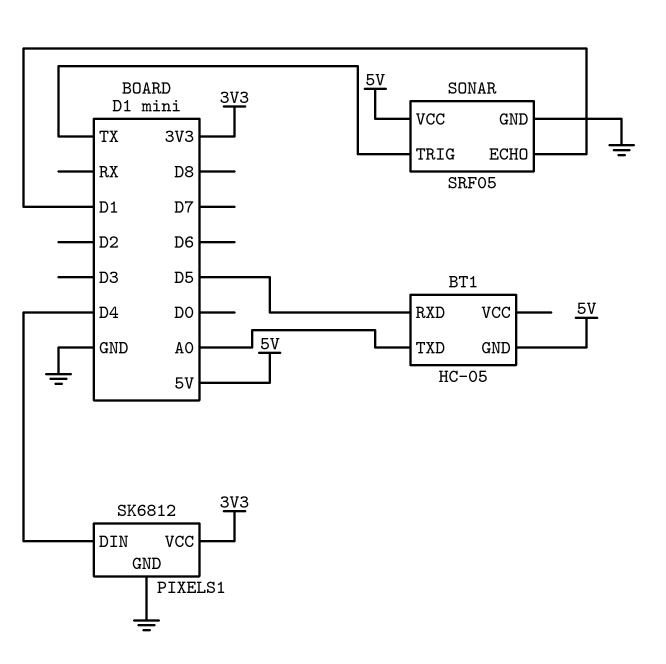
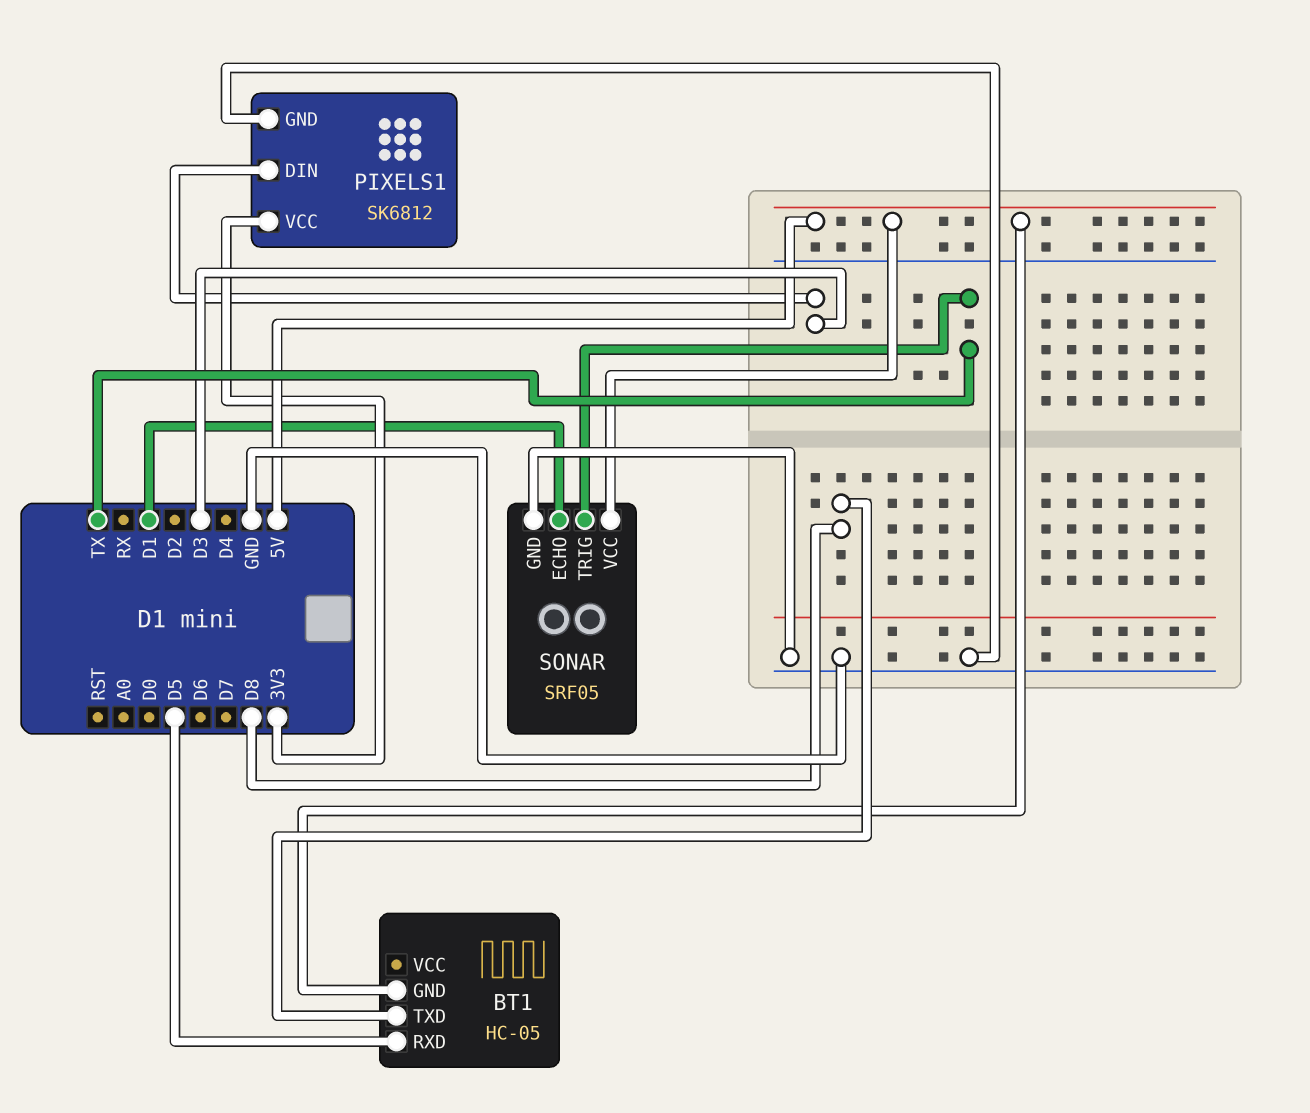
BT1 pin TXD: A0 -> D8
PIXELS1 pin DIN: D4 -> D3

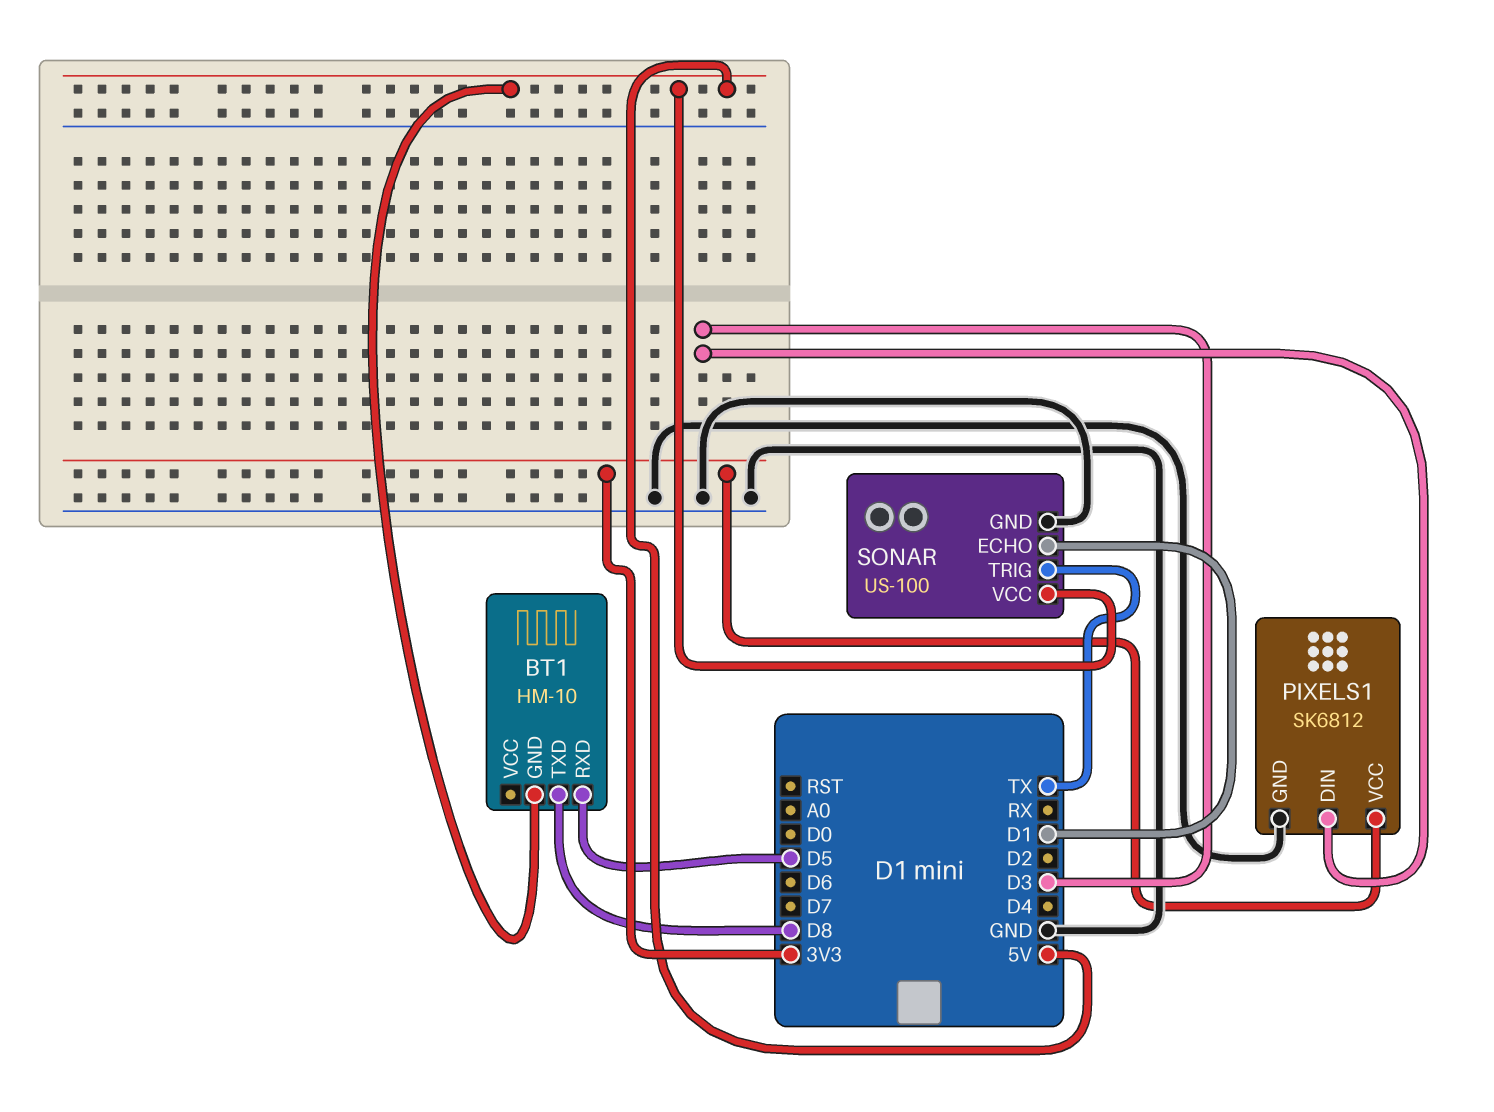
BT1: HC-05 -> HM-10
SONAR: SRF05 -> US-100

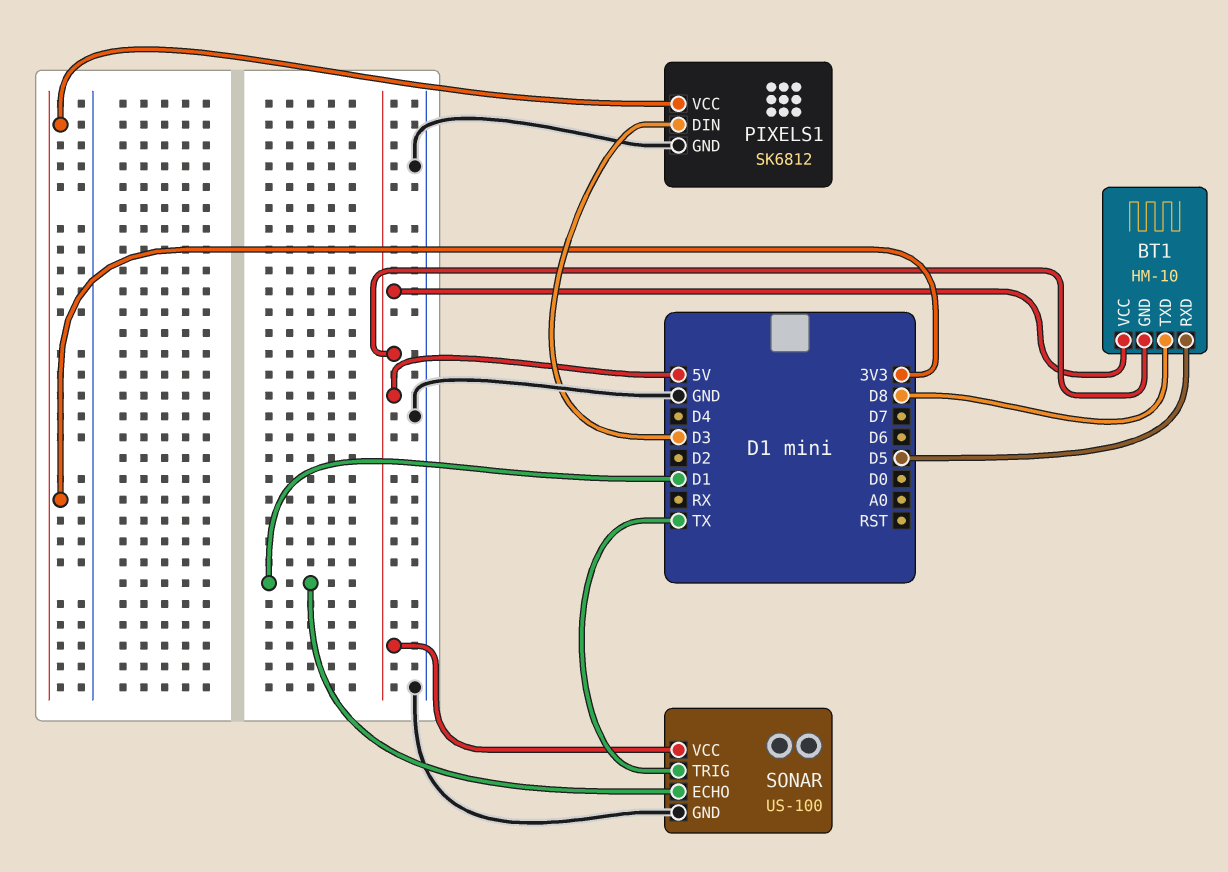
BT1 pin VCC: none -> 5V

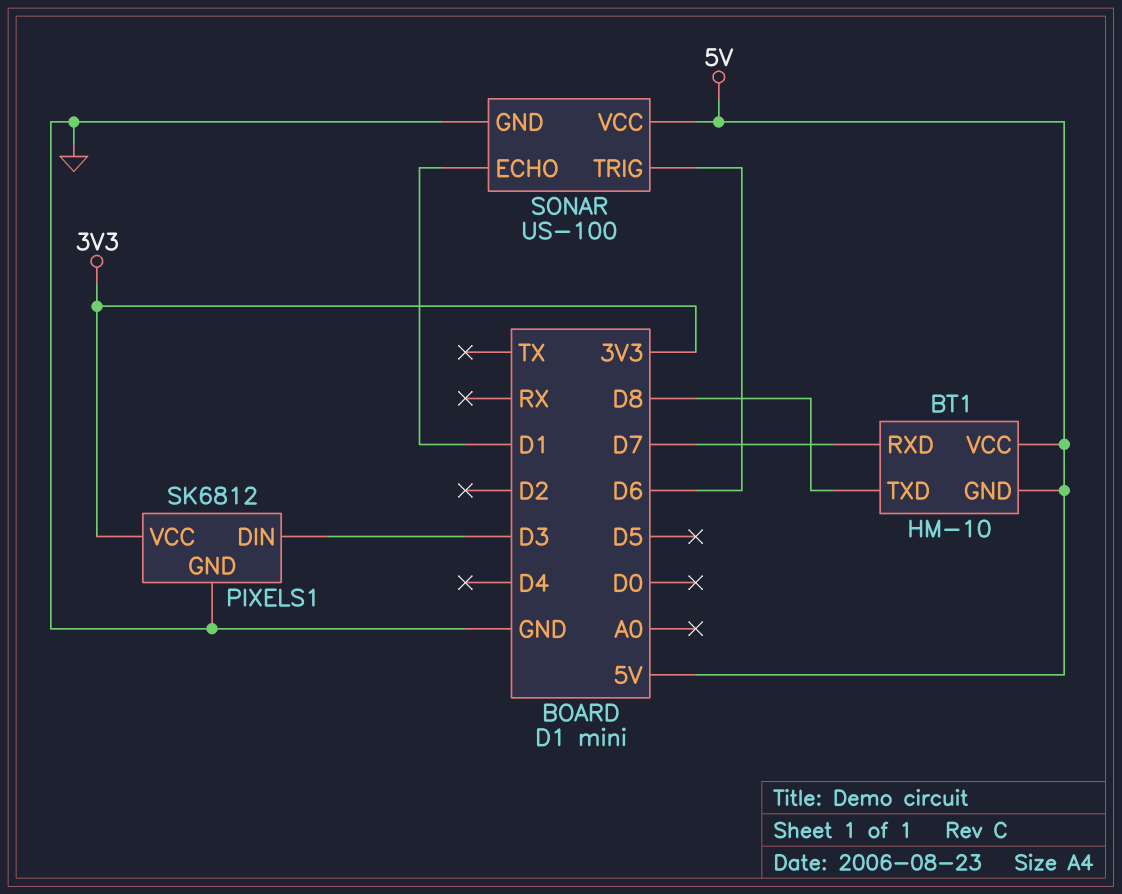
BT1 pin RXD: D5 -> D7
SONAR pin TRIG: TX -> D6

